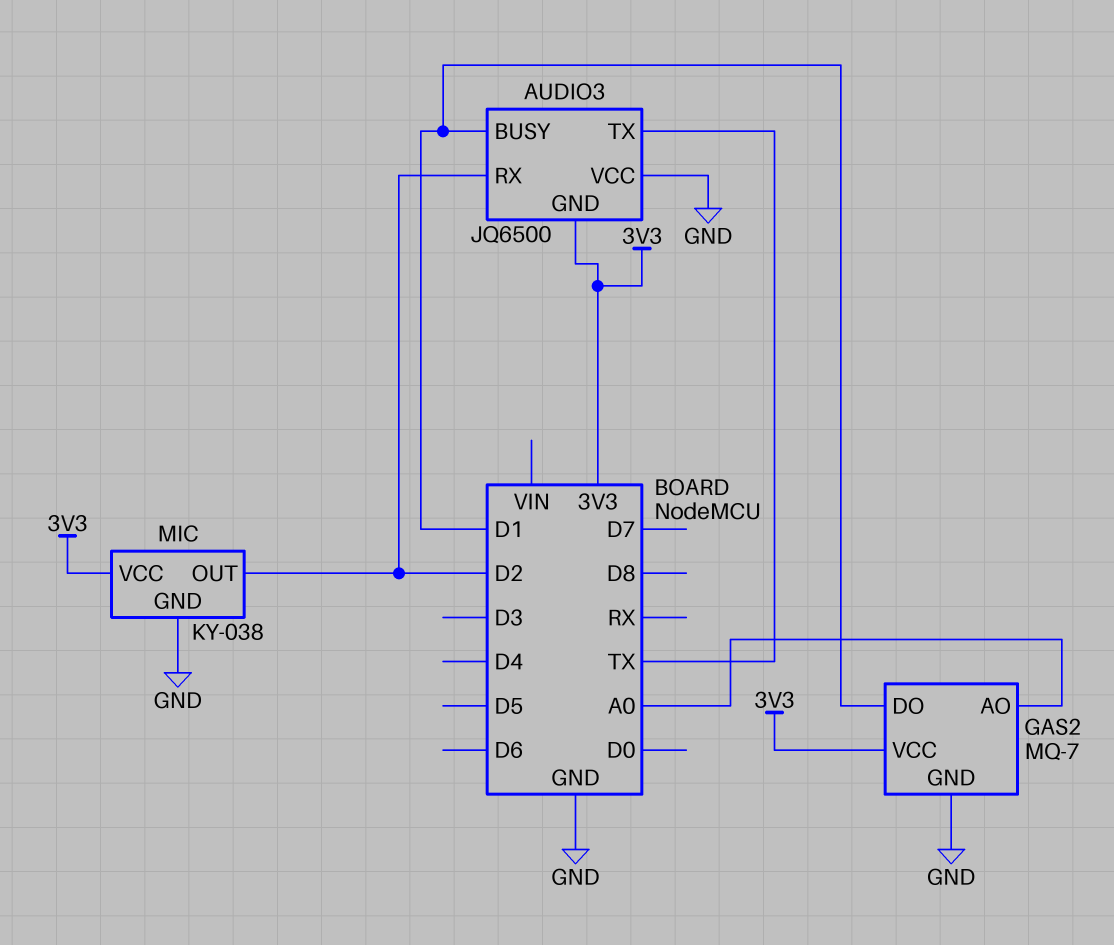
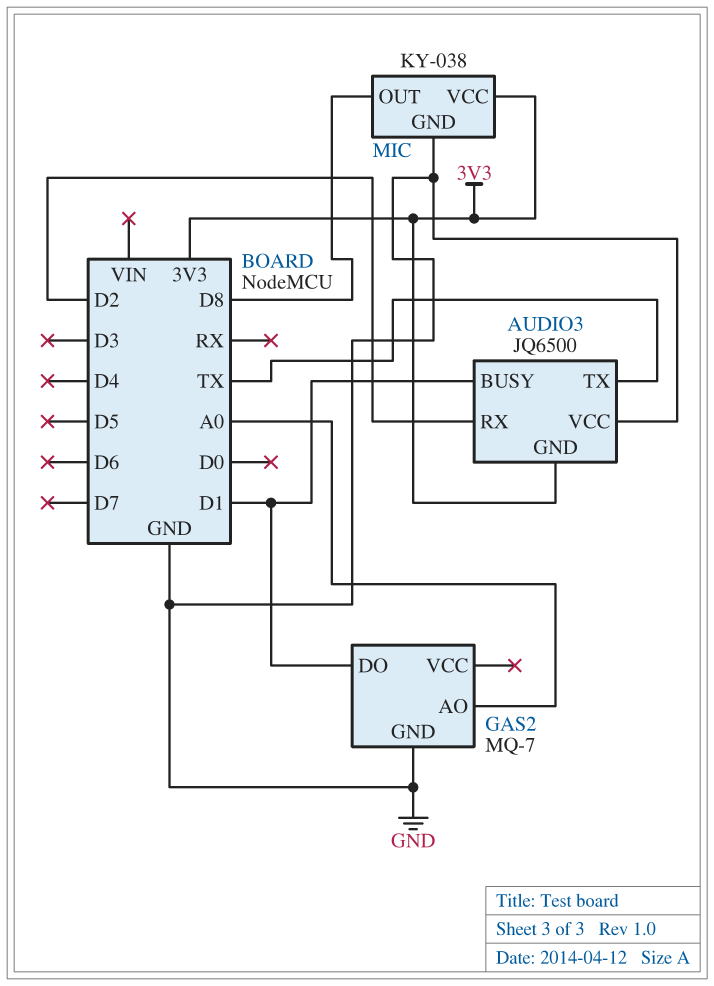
GAS2 pin VCC: 3V3 -> none
MIC pin OUT: D2 -> D8

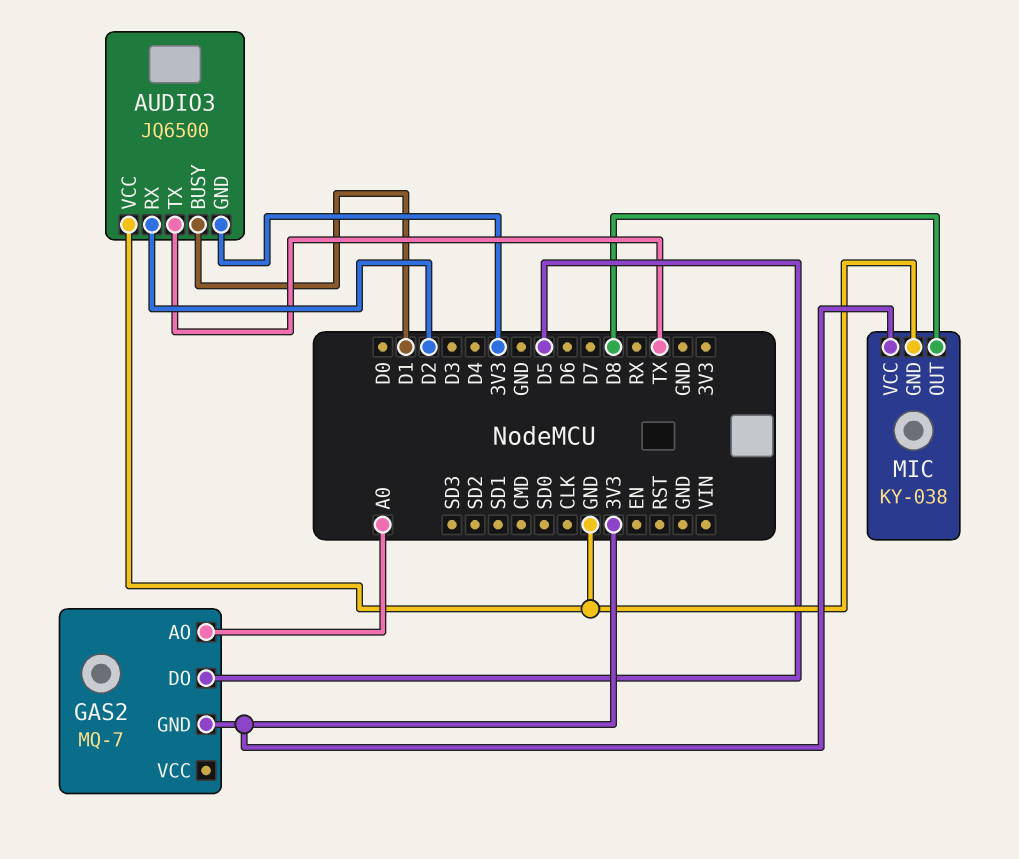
GAS2 pin DO: D1 -> D5
GAS2 pin GND: GND -> 3V3

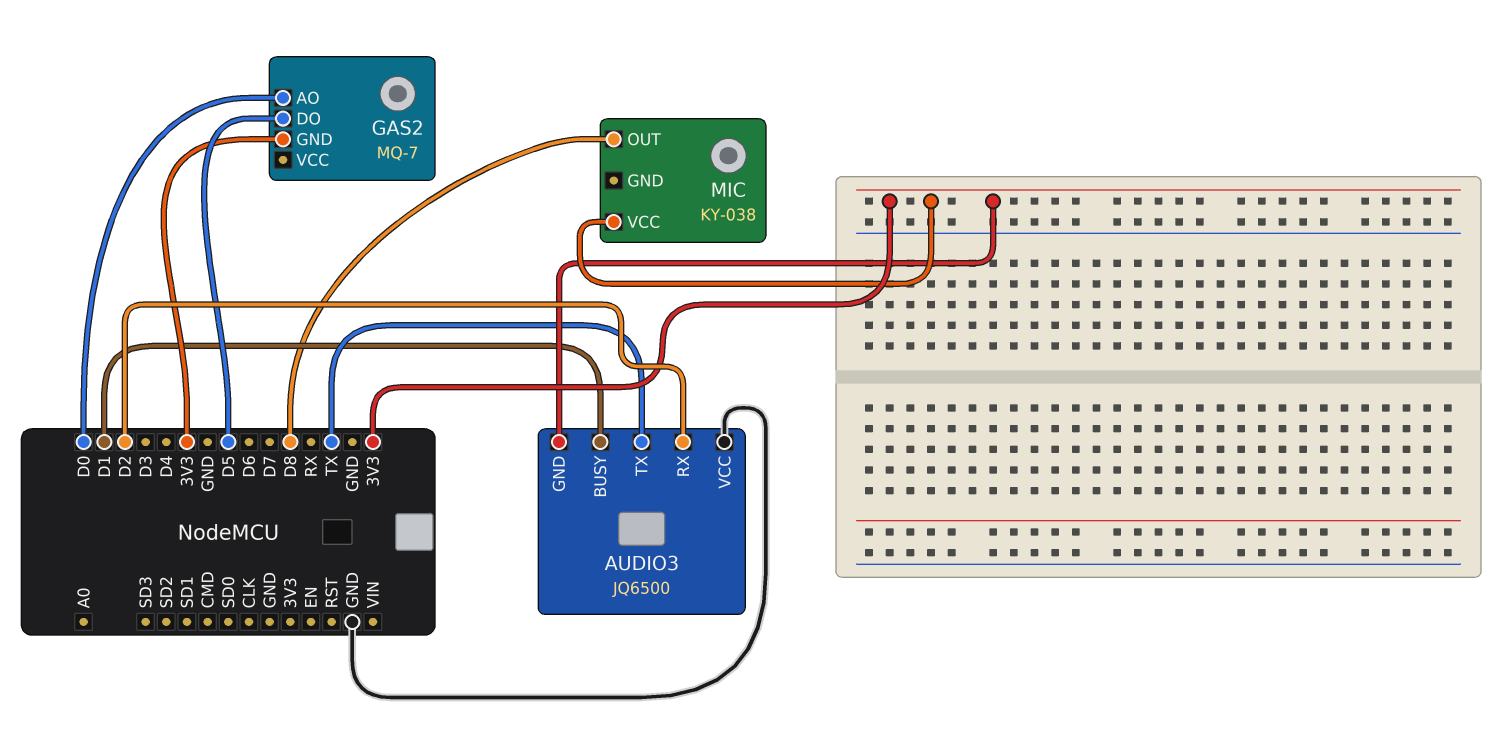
GAS2 pin AO: A0 -> D0
MIC pin GND: GND -> none

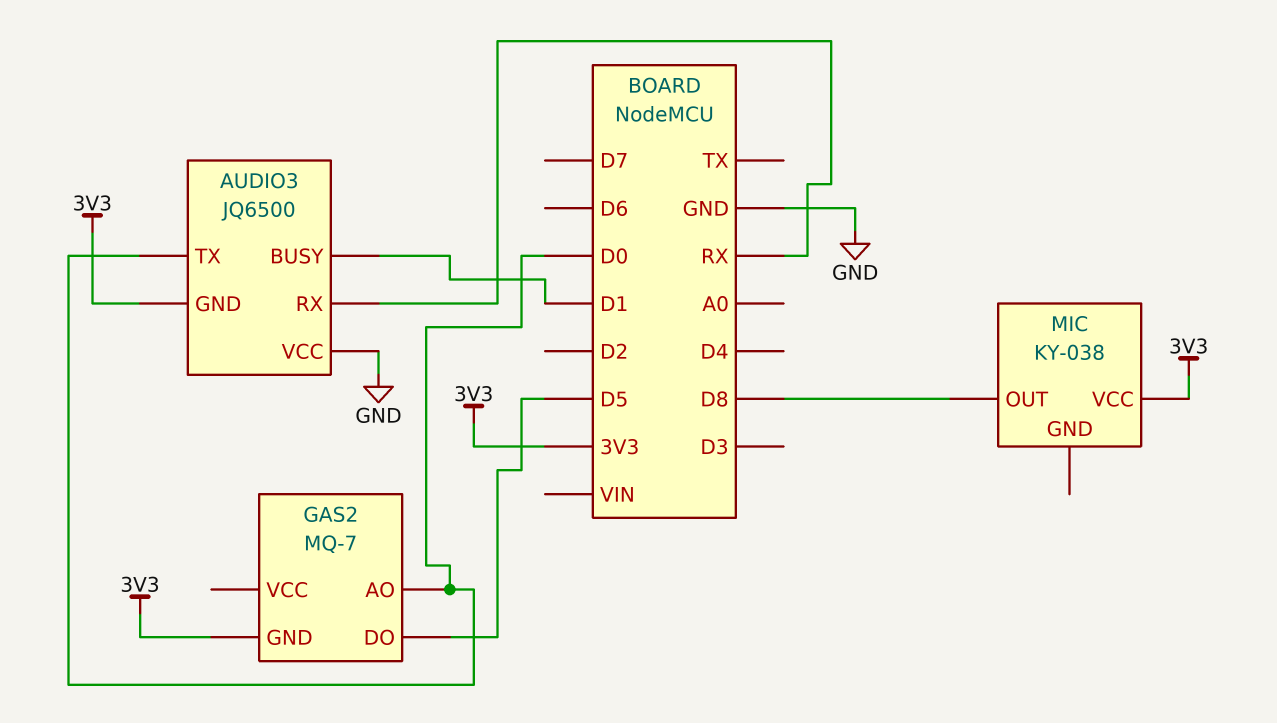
AUDIO3 pin RX: D2 -> RX
AUDIO3 pin TX: TX -> D0

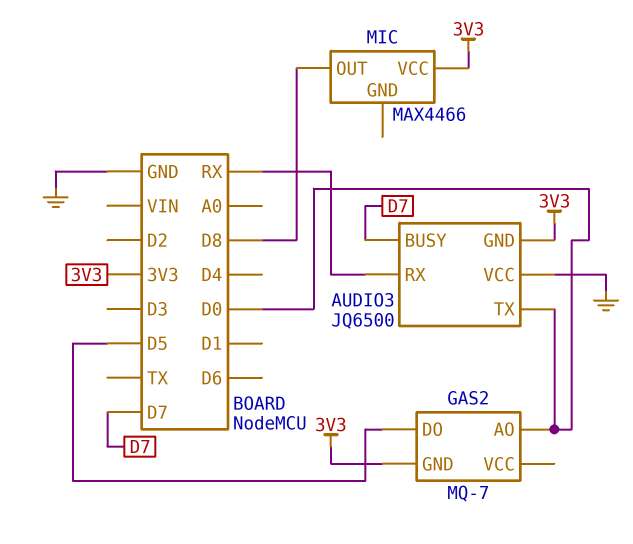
AUDIO3 pin BUSY: D1 -> D7
MIC: KY-038 -> MAX4466

